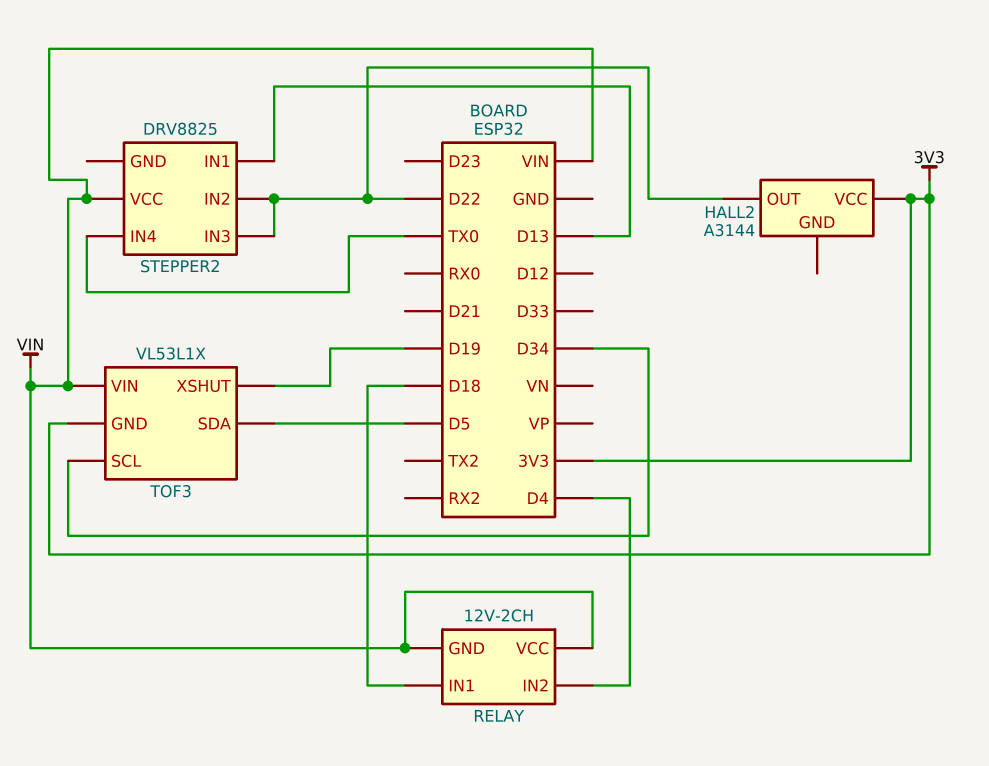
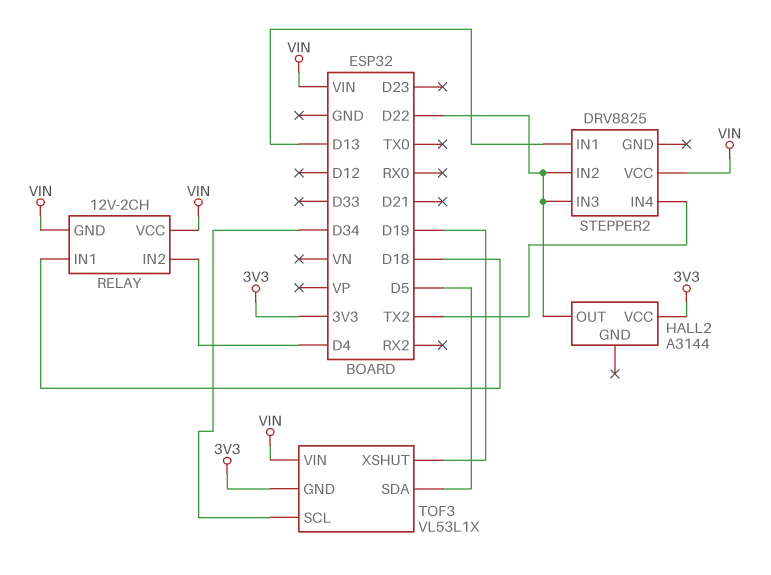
STEPPER2 pin IN4: TX0 -> TX2

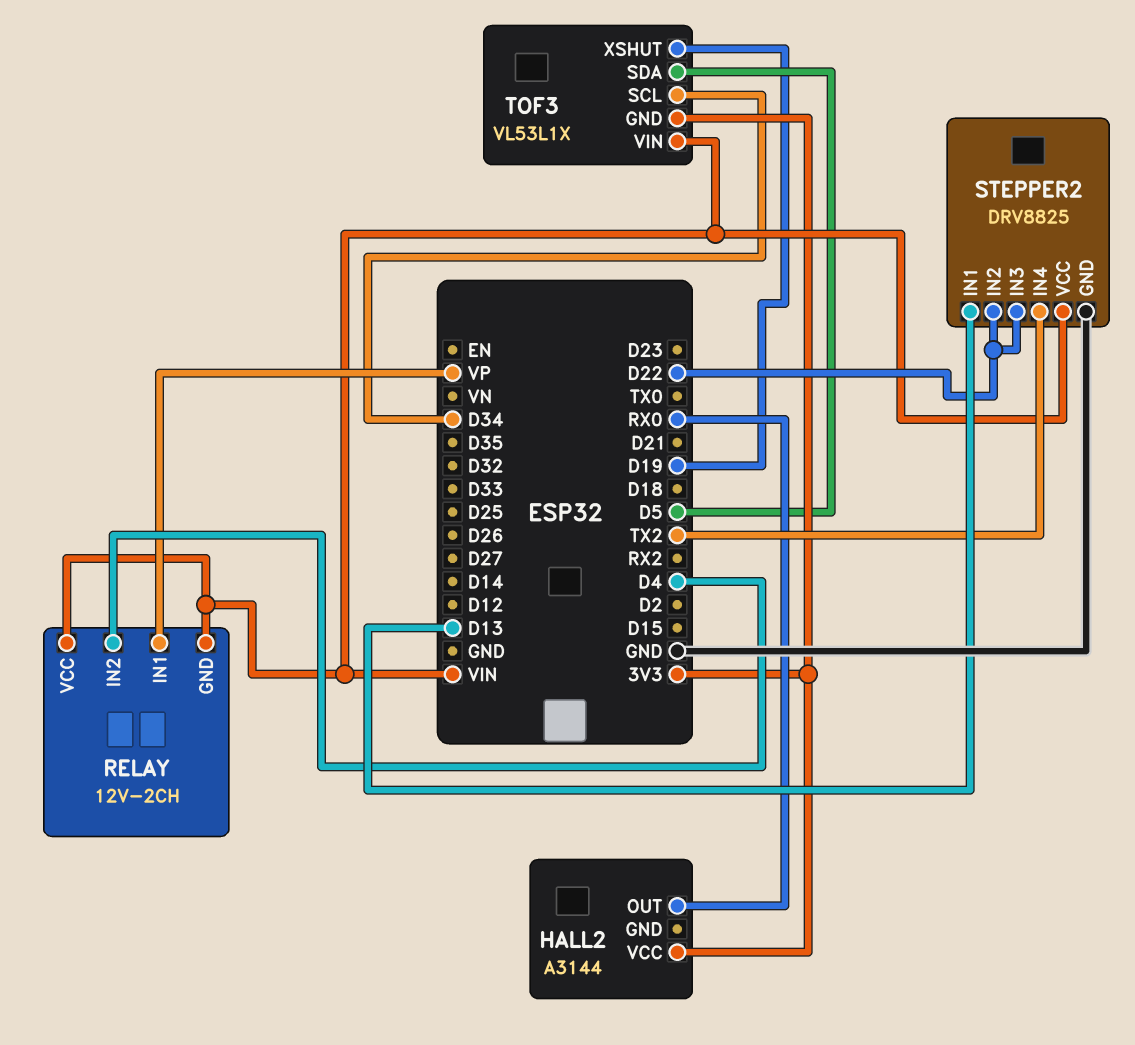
HALL2 pin OUT: D22 -> RX0
RELAY pin IN1: D18 -> VP
STEPPER2 pin GND: none -> GND

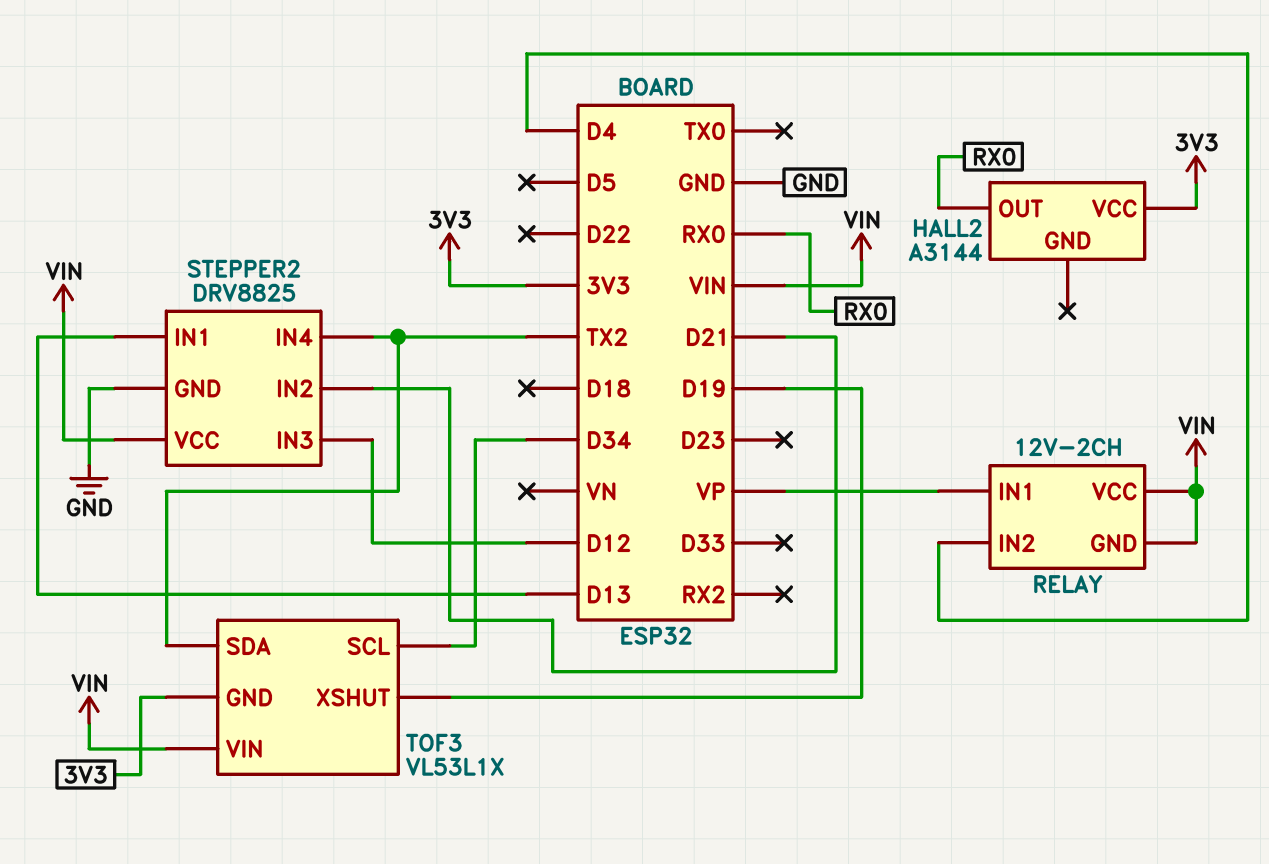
STEPPER2 pin IN2: D22 -> D21
STEPPER2 pin IN3: D22 -> D12
TOF3 pin SDA: D5 -> TX2

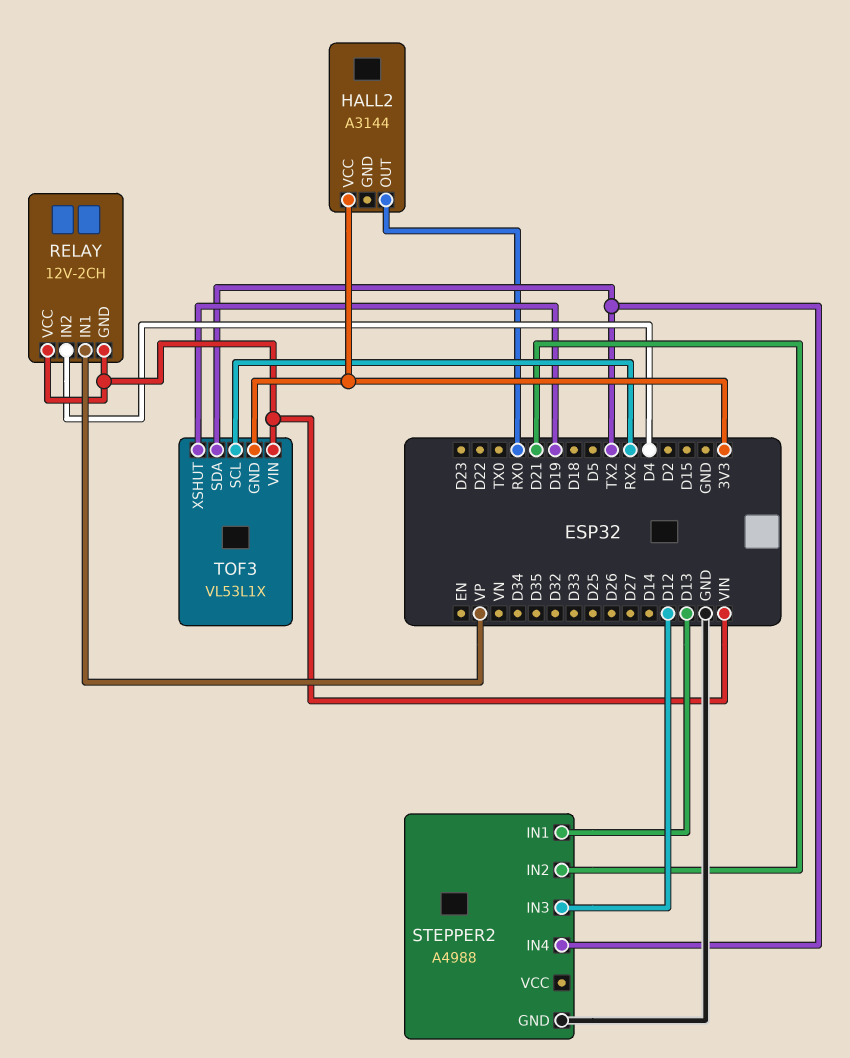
STEPPER2: DRV8825 -> A4988
STEPPER2 pin VCC: VIN -> none
TOF3 pin SCL: D34 -> RX2

